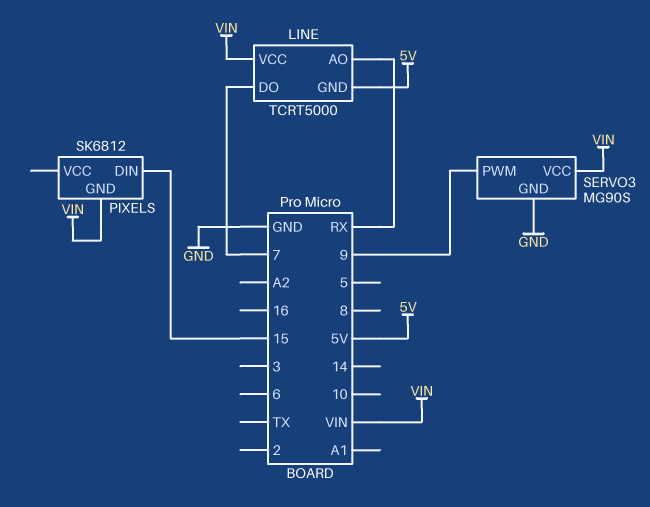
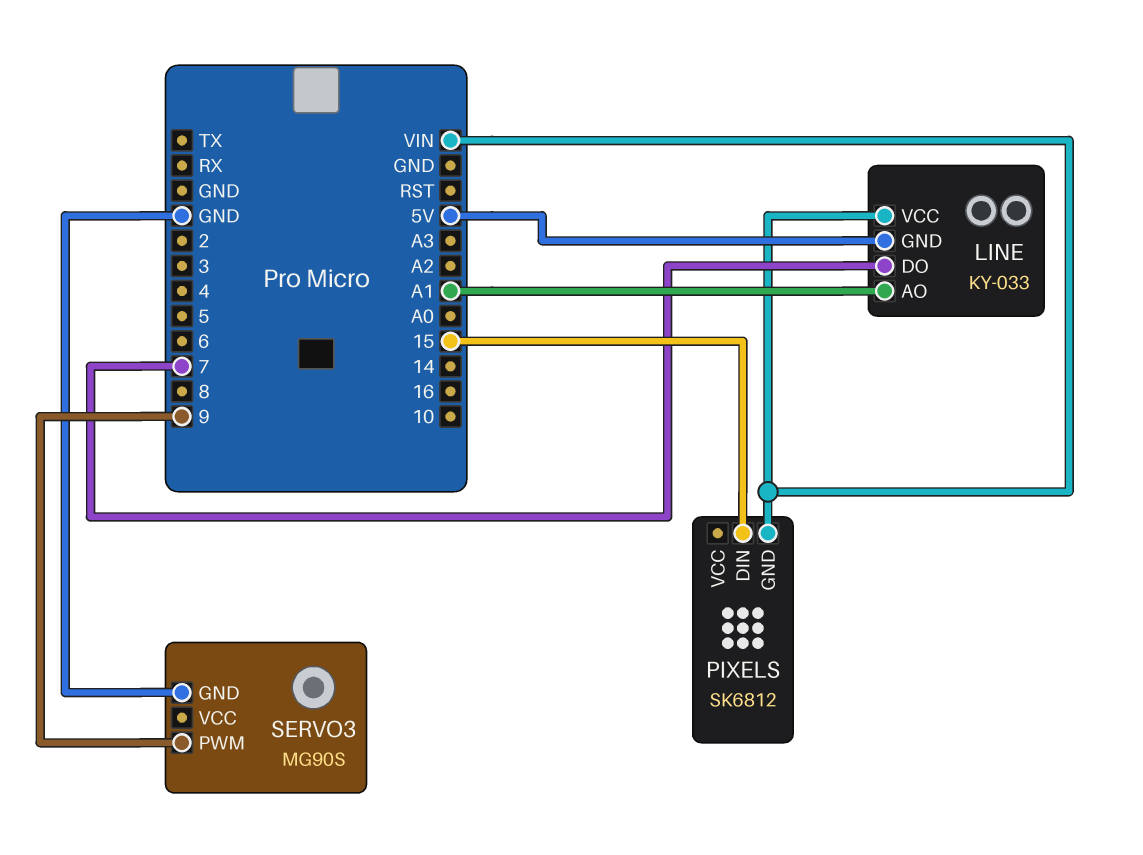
LINE: TCRT5000 -> KY-033
LINE pin AO: RX -> A1
SERVO3 pin VCC: VIN -> none

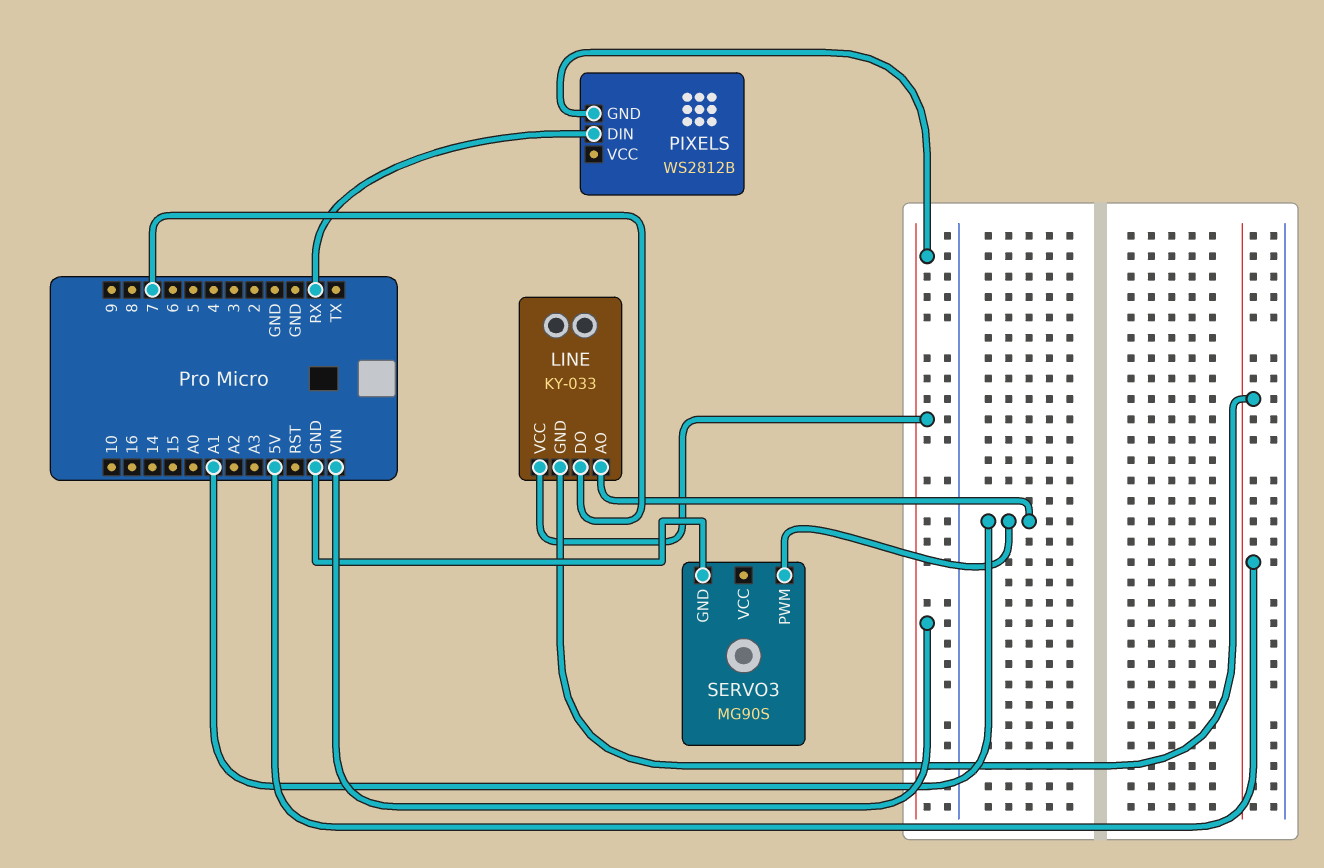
PIXELS: SK6812 -> WS2812B
PIXELS pin DIN: 15 -> RX
SERVO3 pin PWM: 9 -> A1

